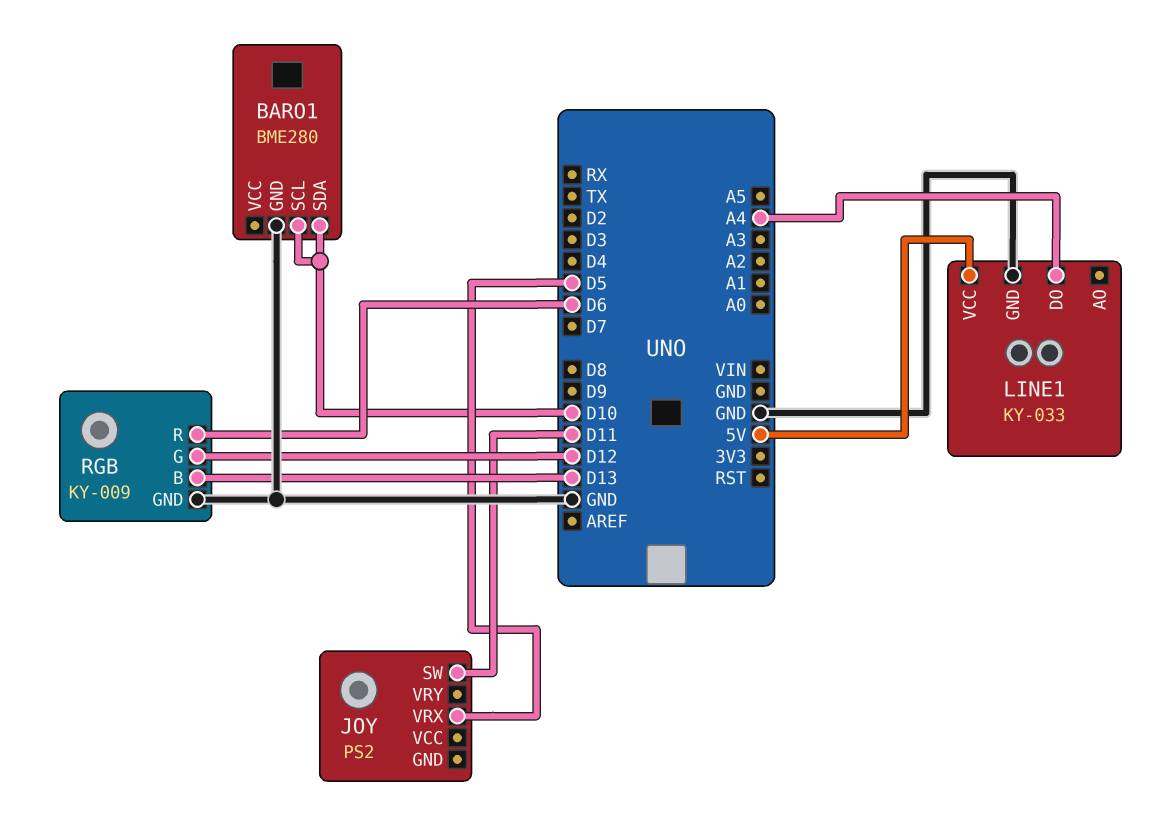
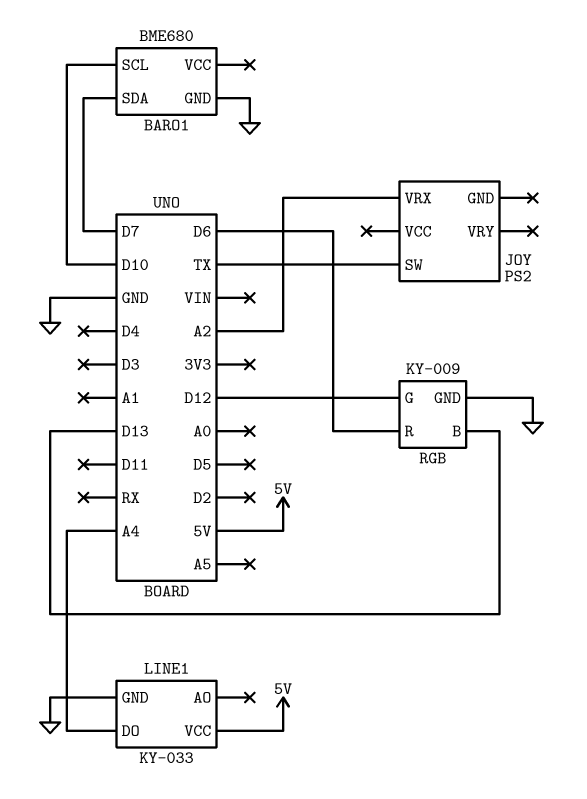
BARO1: BME280 -> BME680
BARO1 pin SDA: D10 -> D7
JOY pin SW: D11 -> TX
JOY pin VRX: D5 -> A2

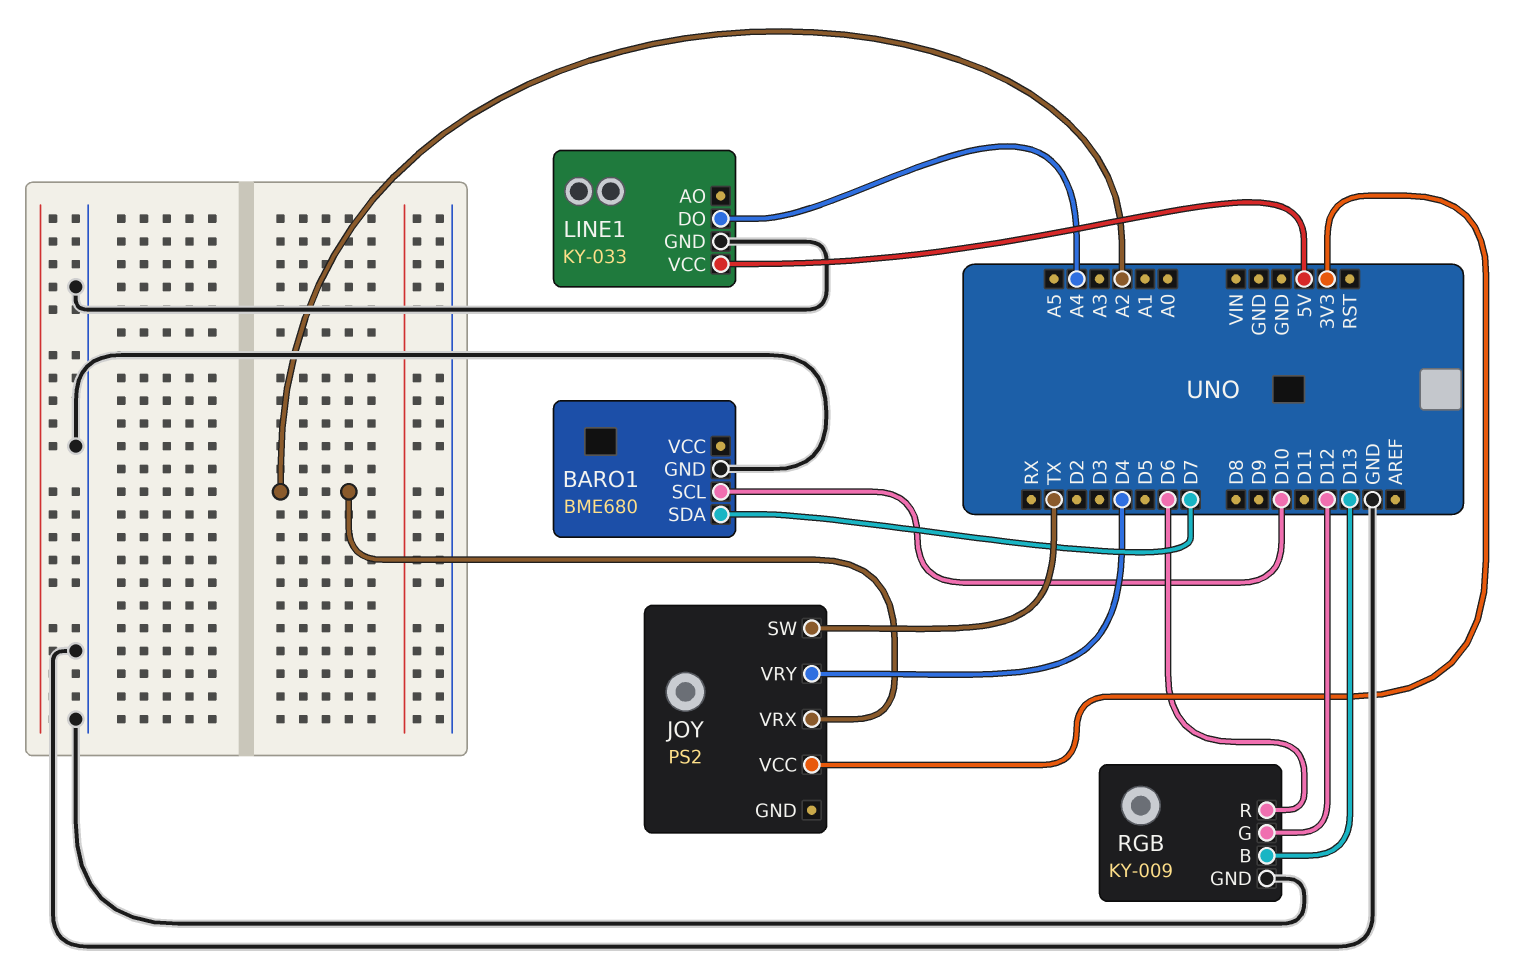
JOY pin VCC: none -> 3V3
JOY pin VRY: none -> D4

